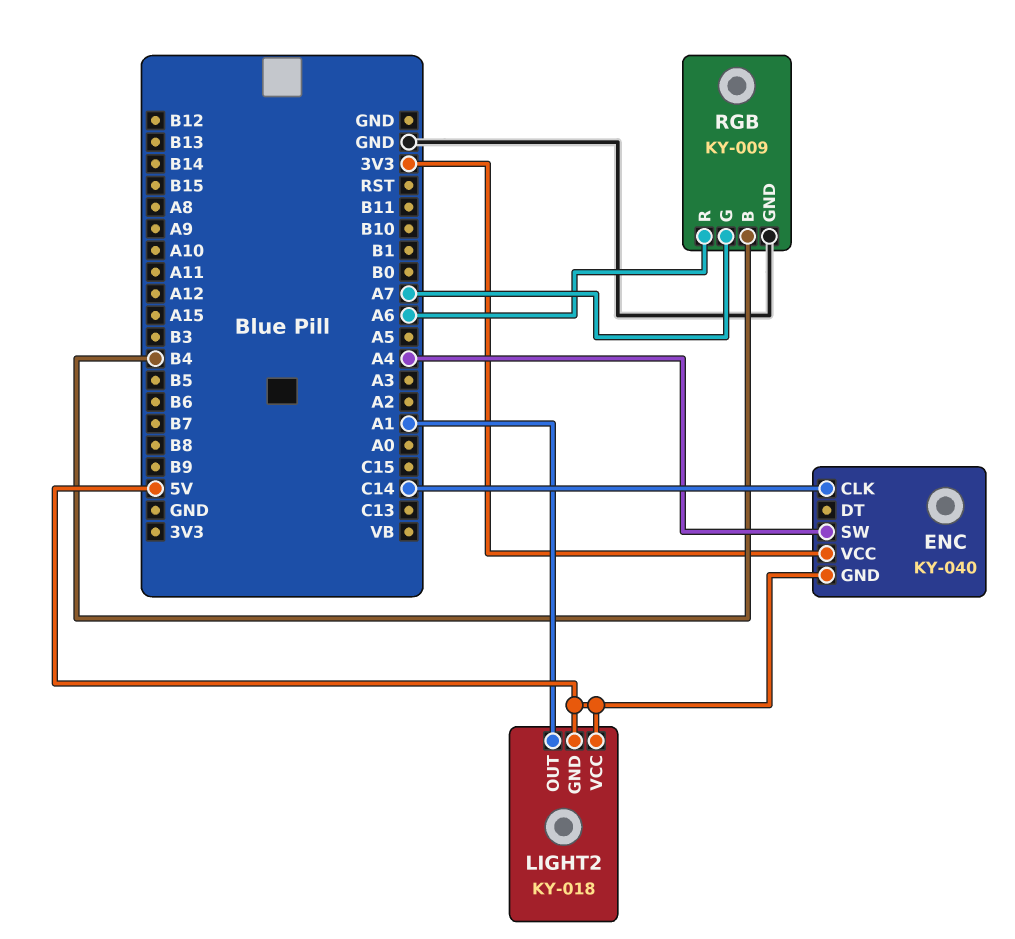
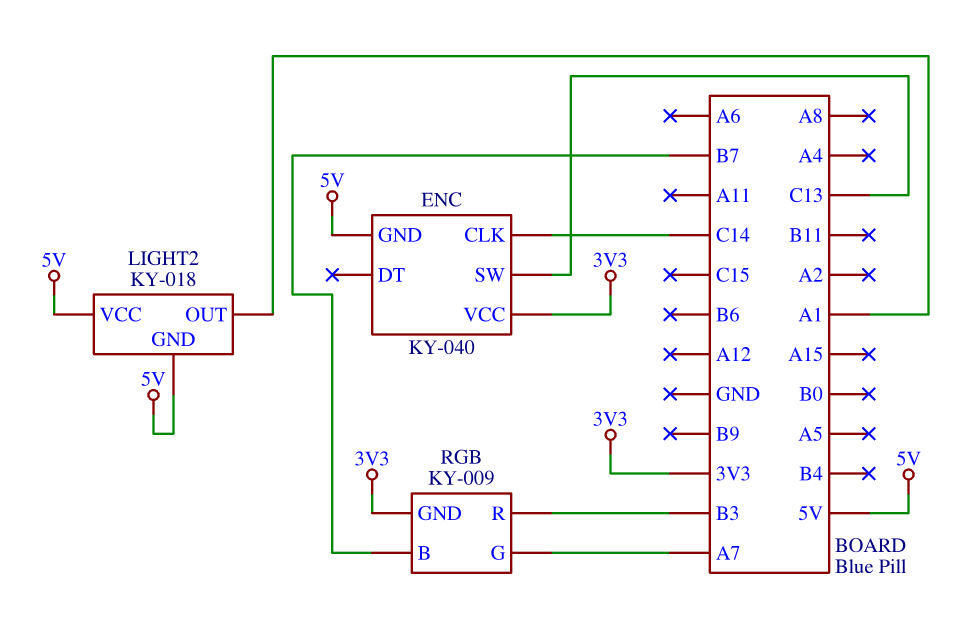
ENC pin SW: A4 -> C13
RGB pin B: B4 -> B7
RGB pin GND: GND -> 3V3
RGB pin R: A6 -> B3

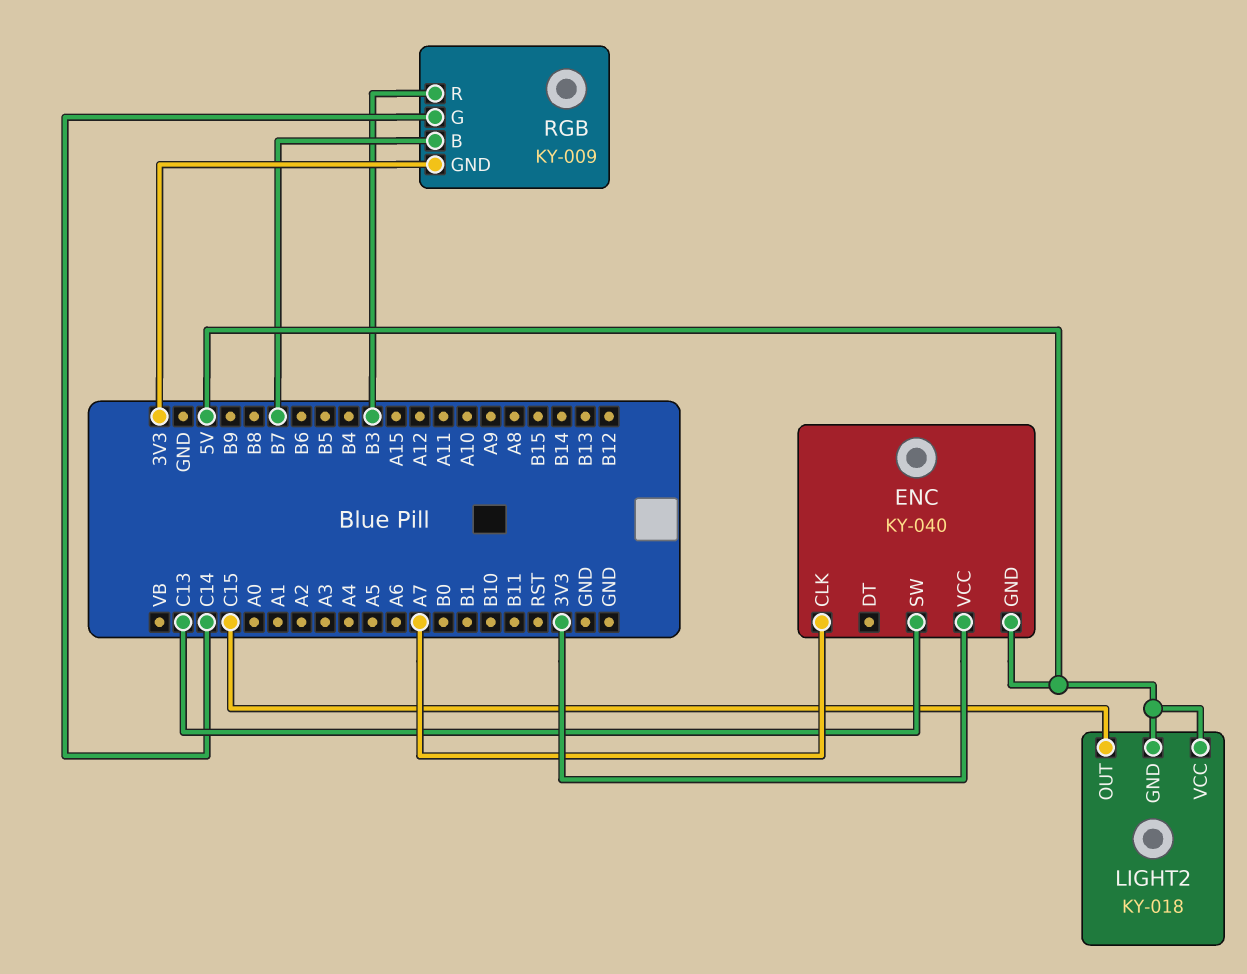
ENC pin CLK: C14 -> A7
LIGHT2 pin OUT: A1 -> C15
RGB pin G: A7 -> C14

